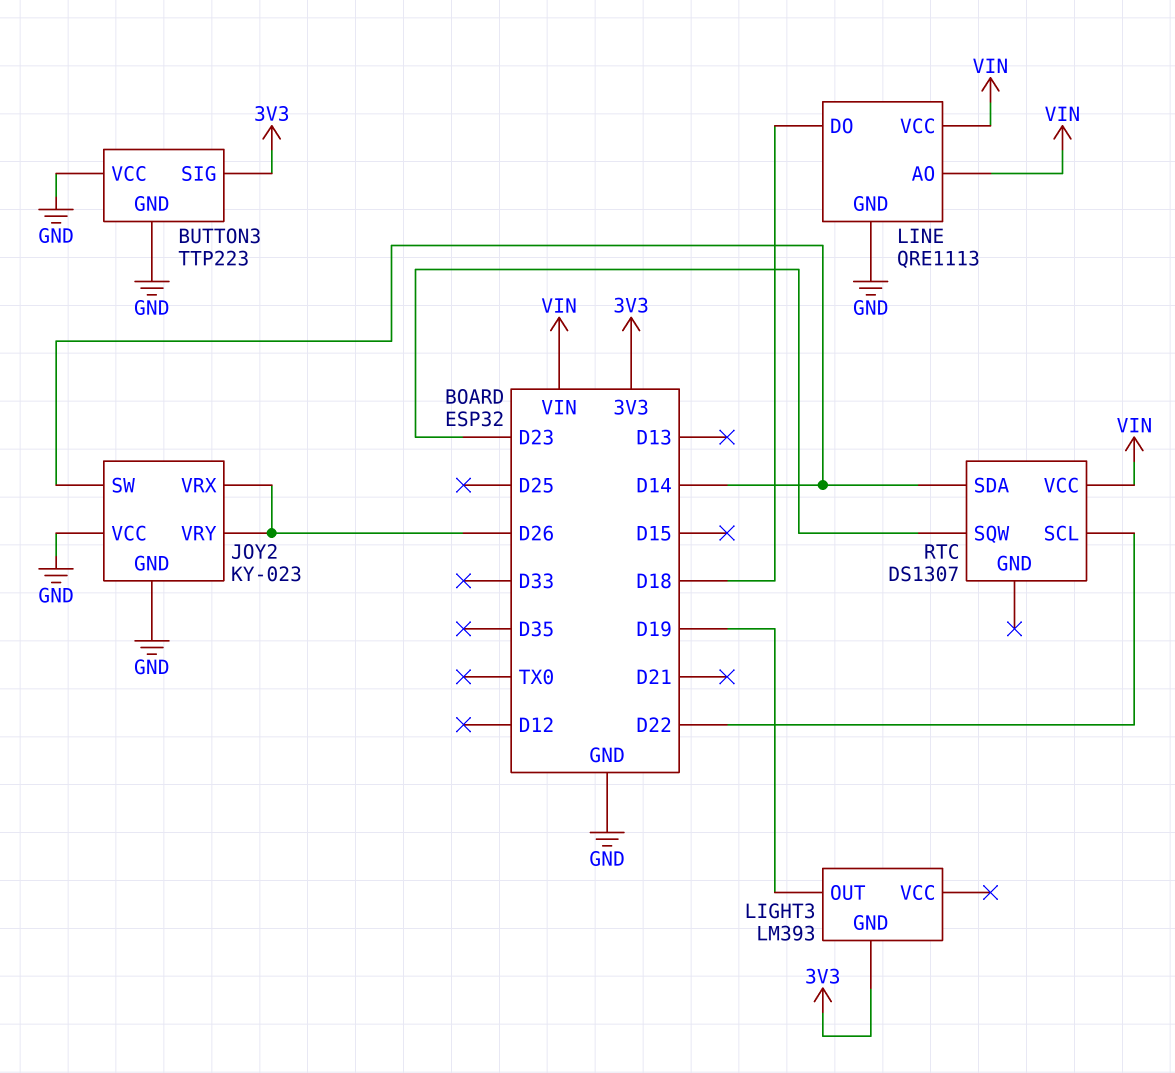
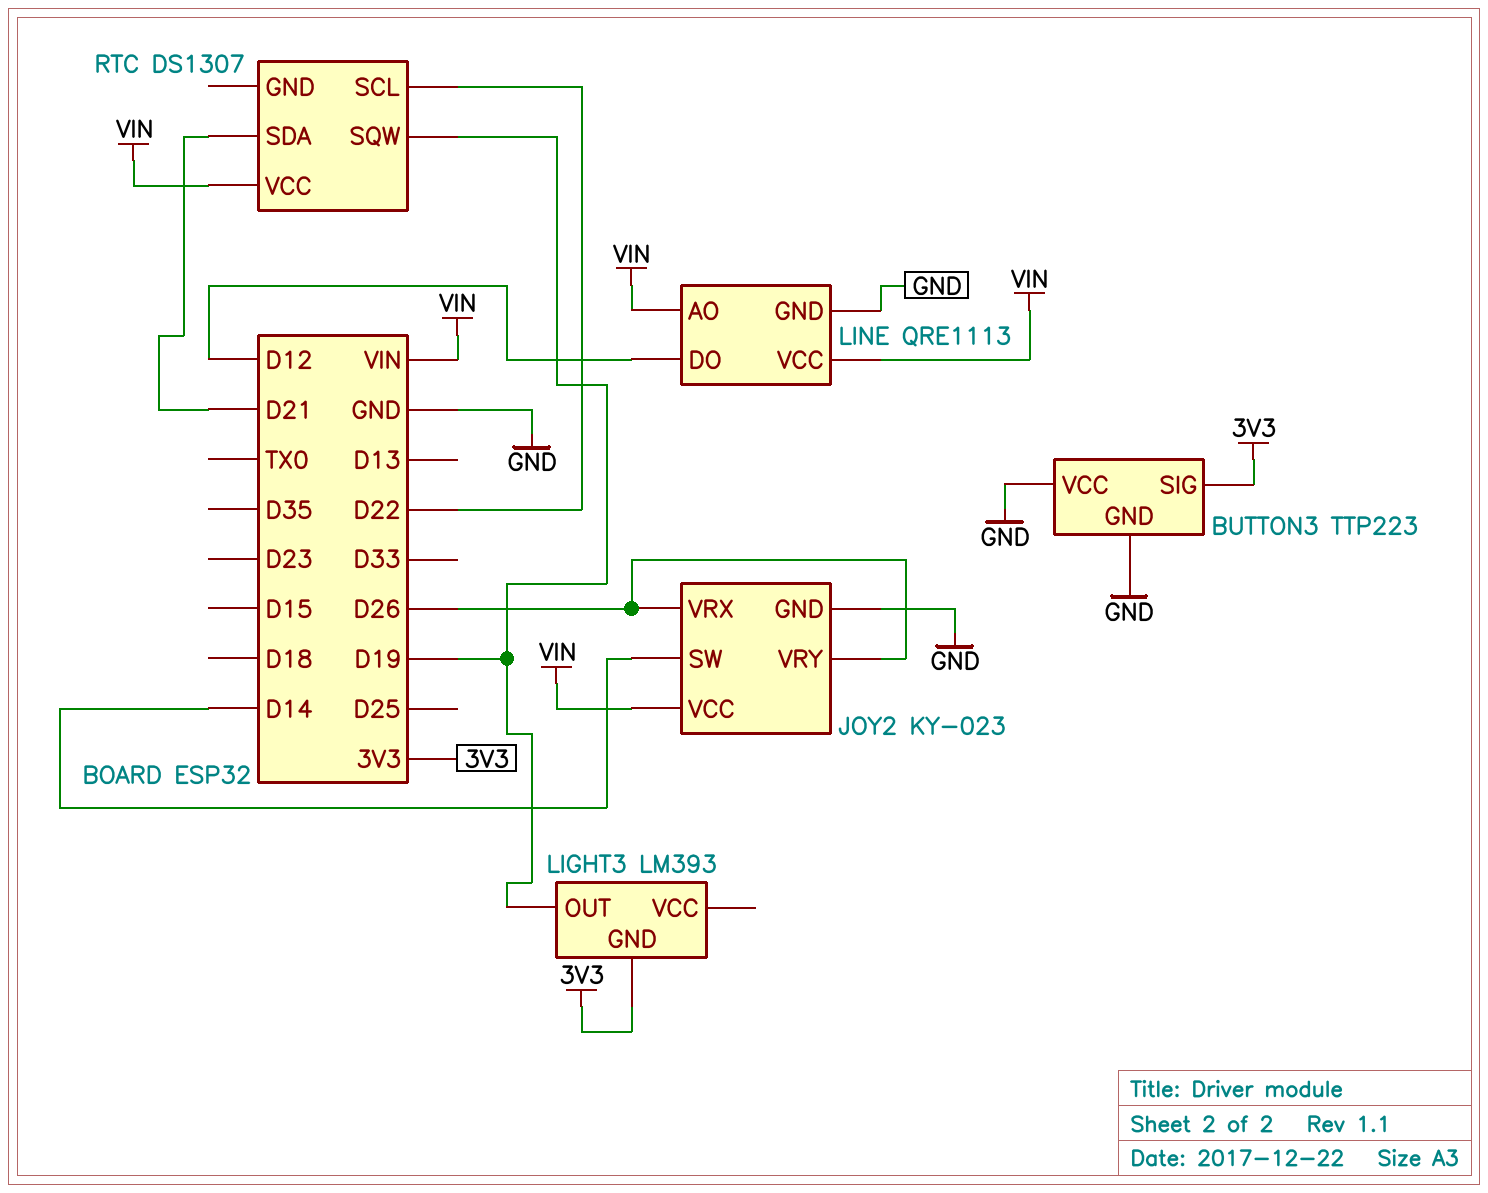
JOY2 pin VCC: GND -> VIN
LINE pin DO: D18 -> D12
RTC pin SDA: D14 -> D21
RTC pin SQW: D23 -> D19

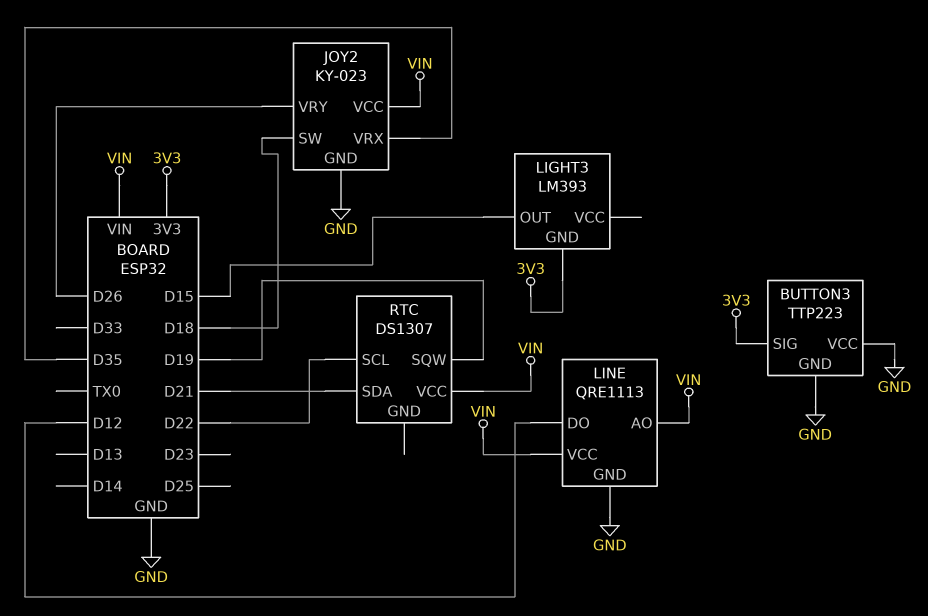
JOY2 pin SW: D14 -> D18
JOY2 pin VRX: D26 -> D35
LIGHT3 pin OUT: D19 -> D15

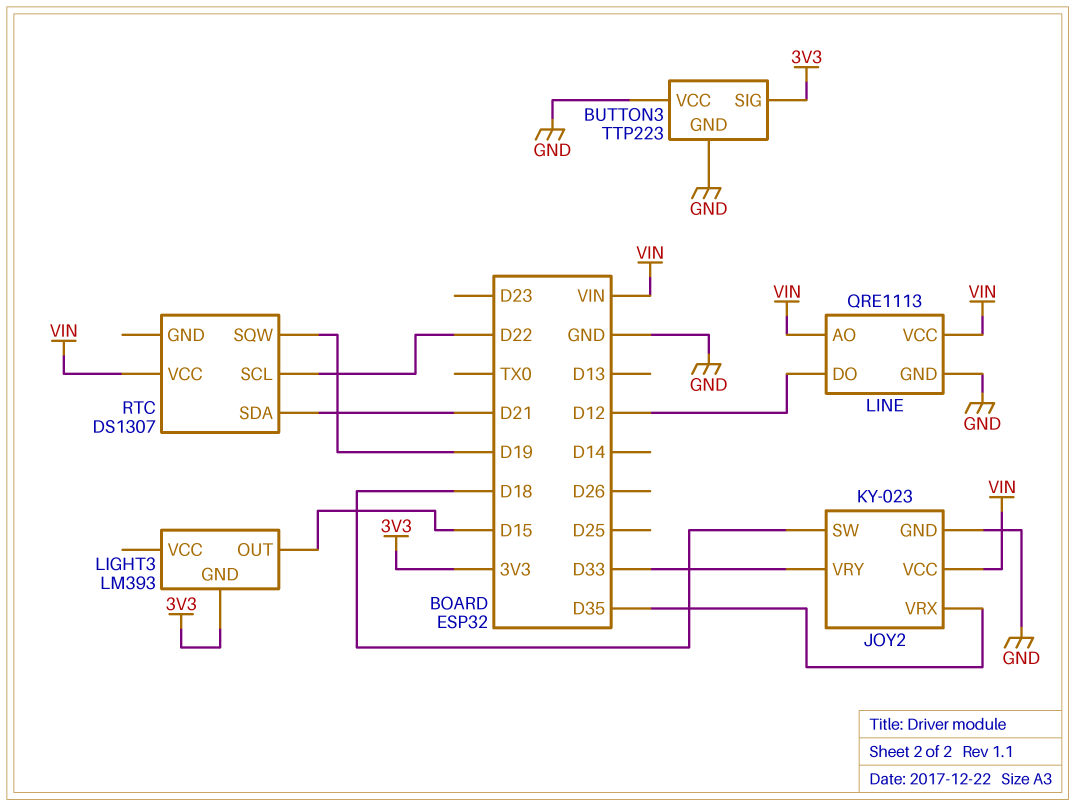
JOY2 pin VRY: D26 -> D33

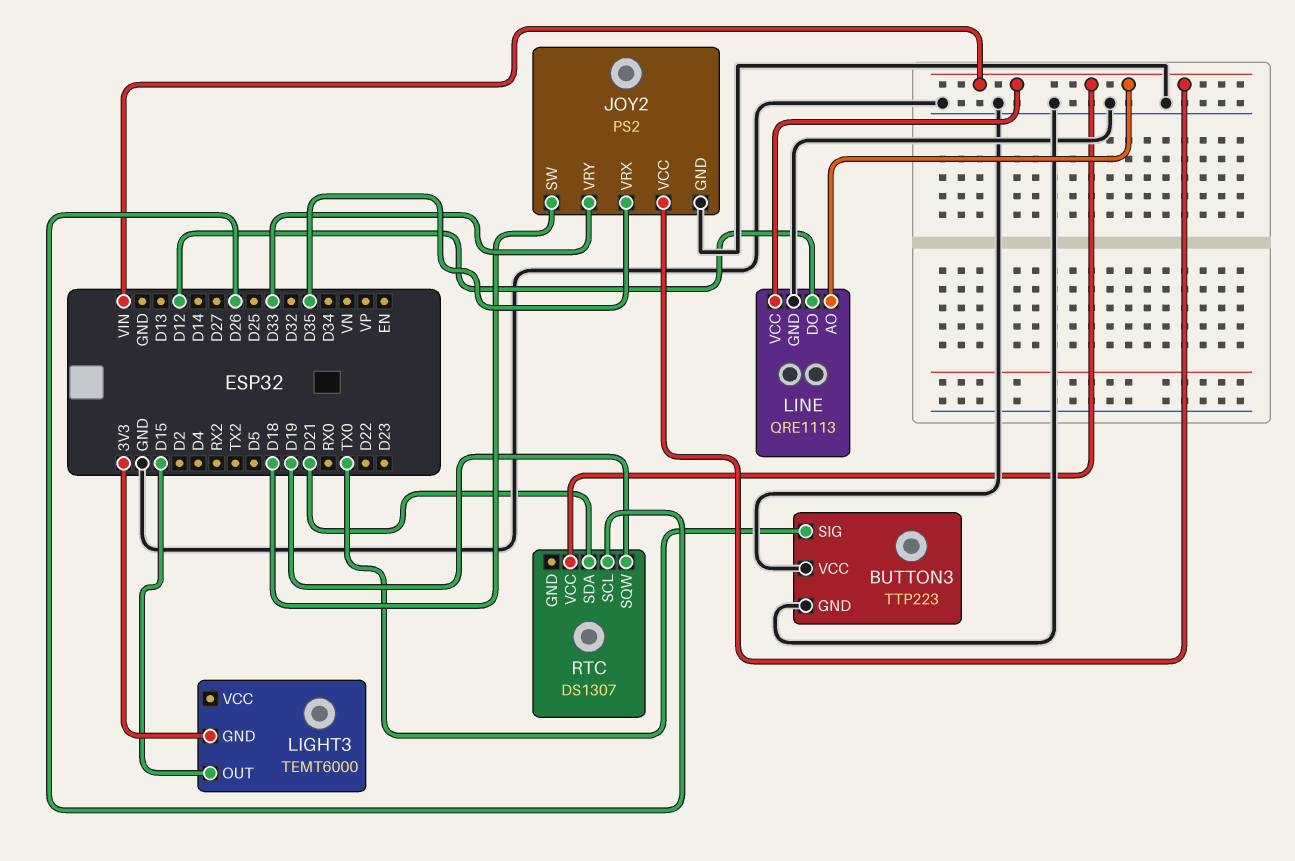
BUTTON3 pin SIG: 3V3 -> TX0
JOY2: KY-023 -> PS2
LIGHT3: LM393 -> TEMT6000
RTC pin SCL: D22 -> D26

